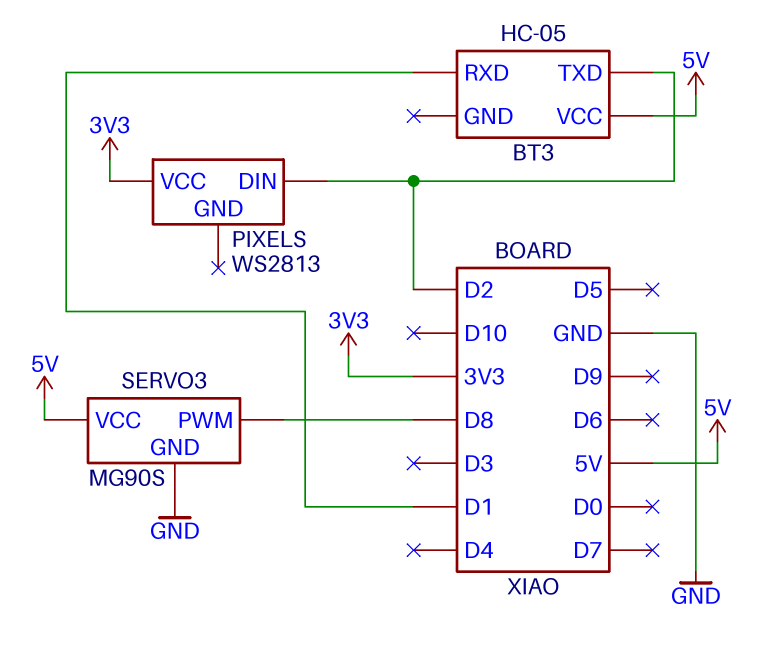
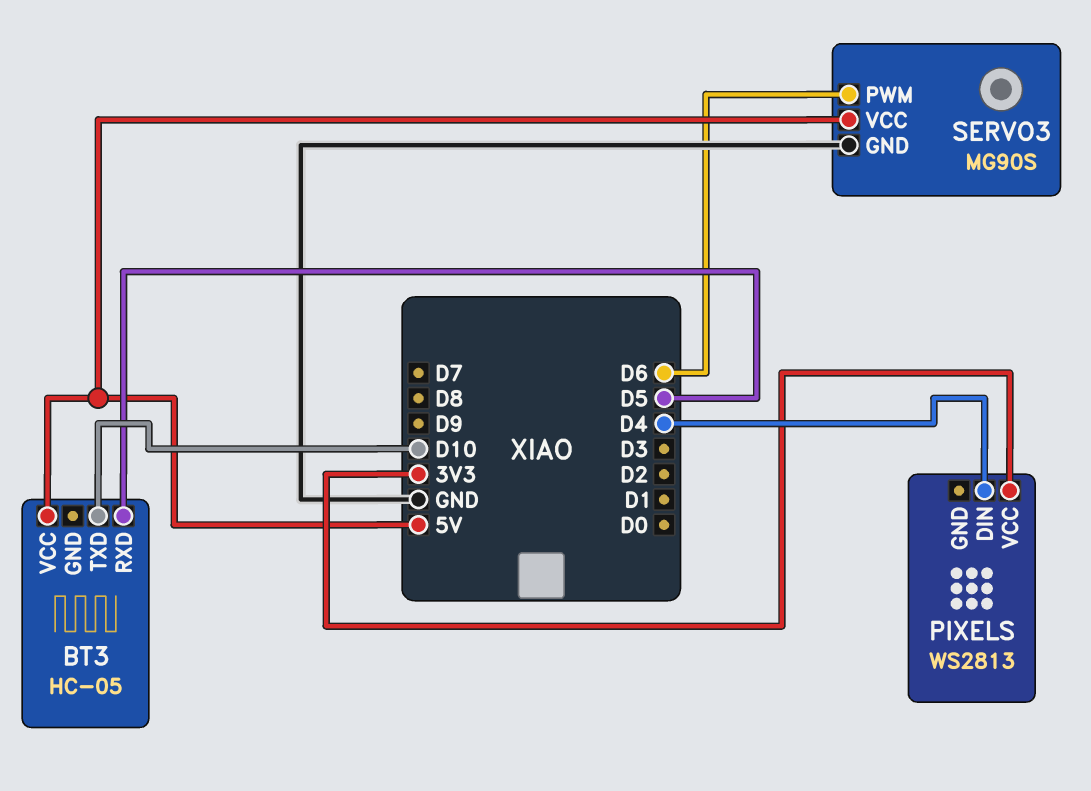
BT3 pin RXD: D1 -> D5
BT3 pin TXD: D2 -> D10
PIXELS pin DIN: D2 -> D4
SERVO3 pin PWM: D8 -> D6

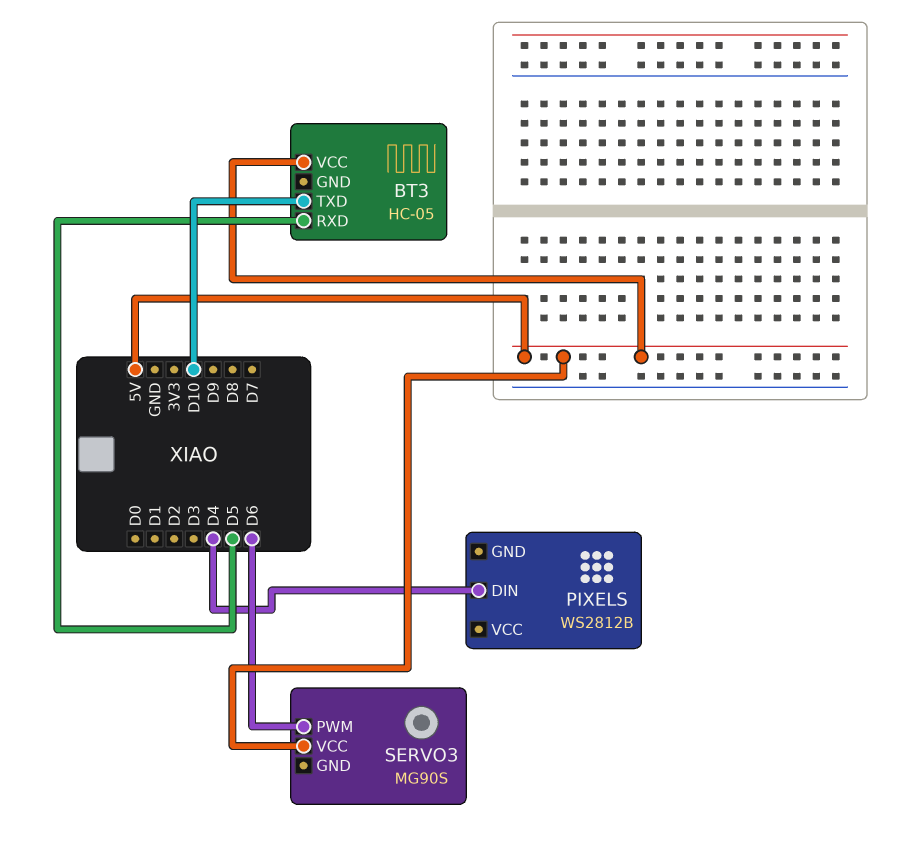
PIXELS: WS2813 -> WS2812B
PIXELS pin VCC: 3V3 -> none
SERVO3 pin GND: GND -> none

